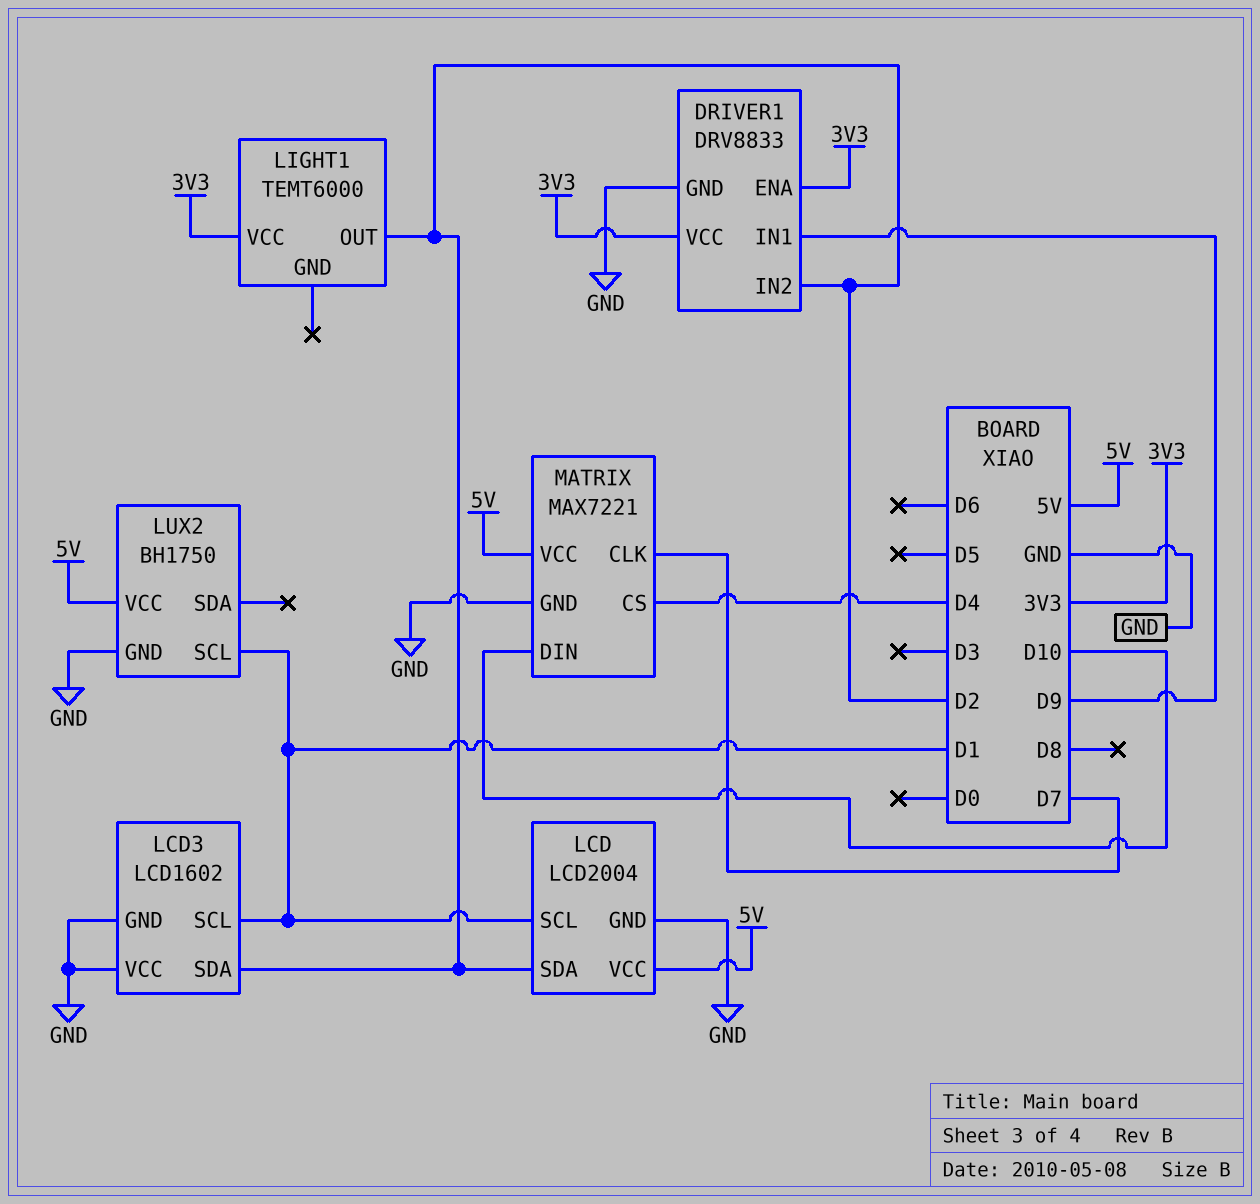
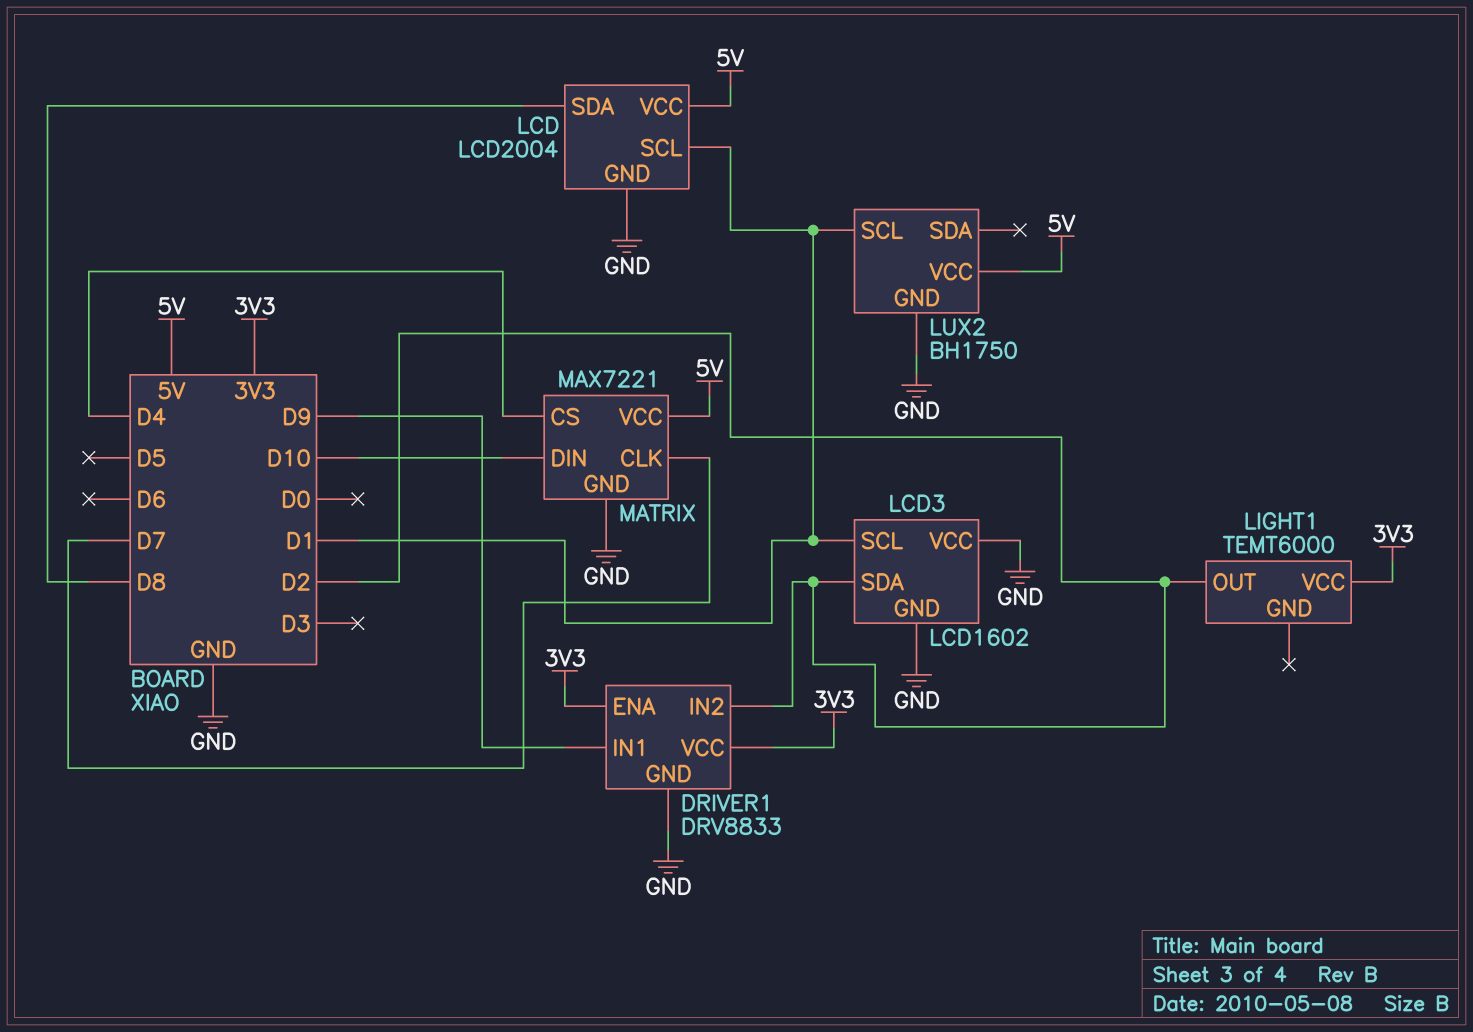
LCD pin SDA: D2 -> D8

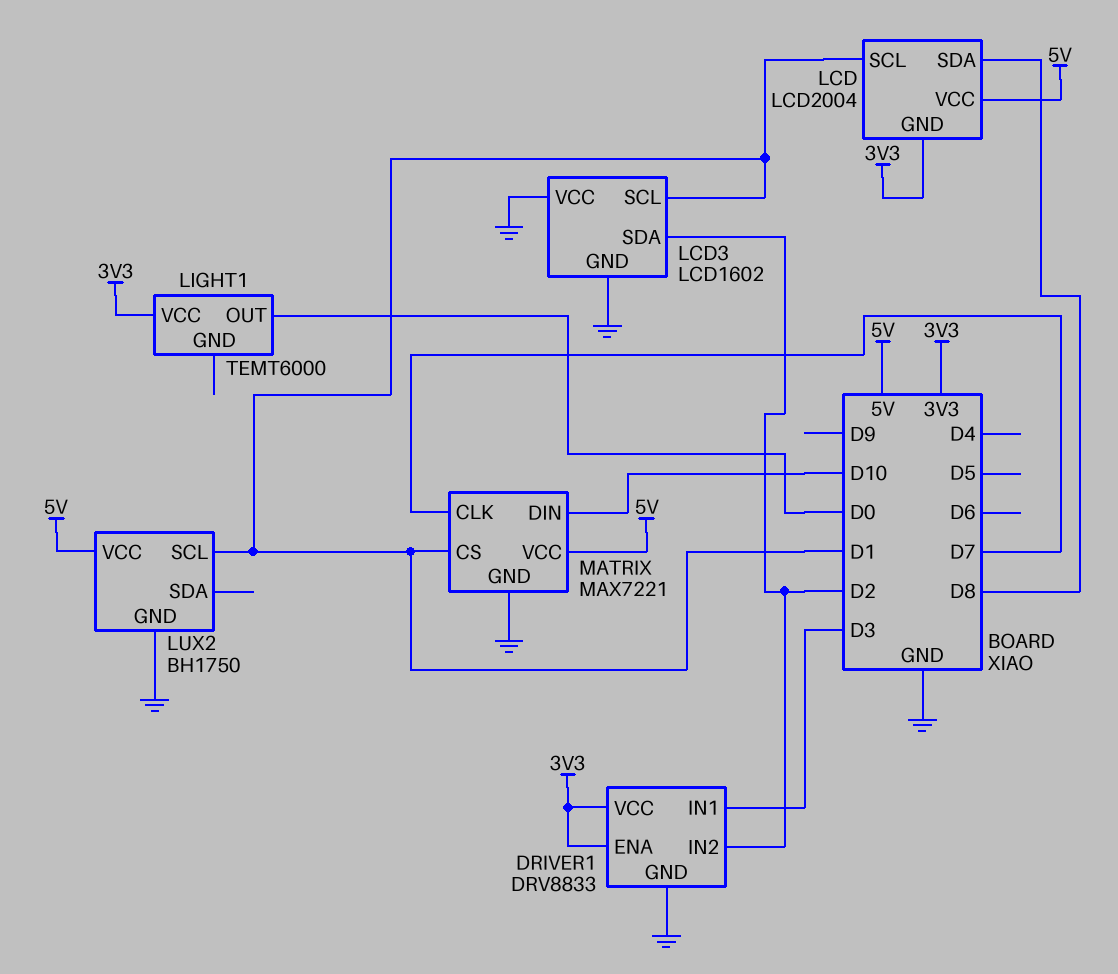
DRIVER1 pin IN1: D9 -> D3
LCD pin GND: GND -> 3V3
LIGHT1 pin OUT: D2 -> D0
MATRIX pin CS: D4 -> D1

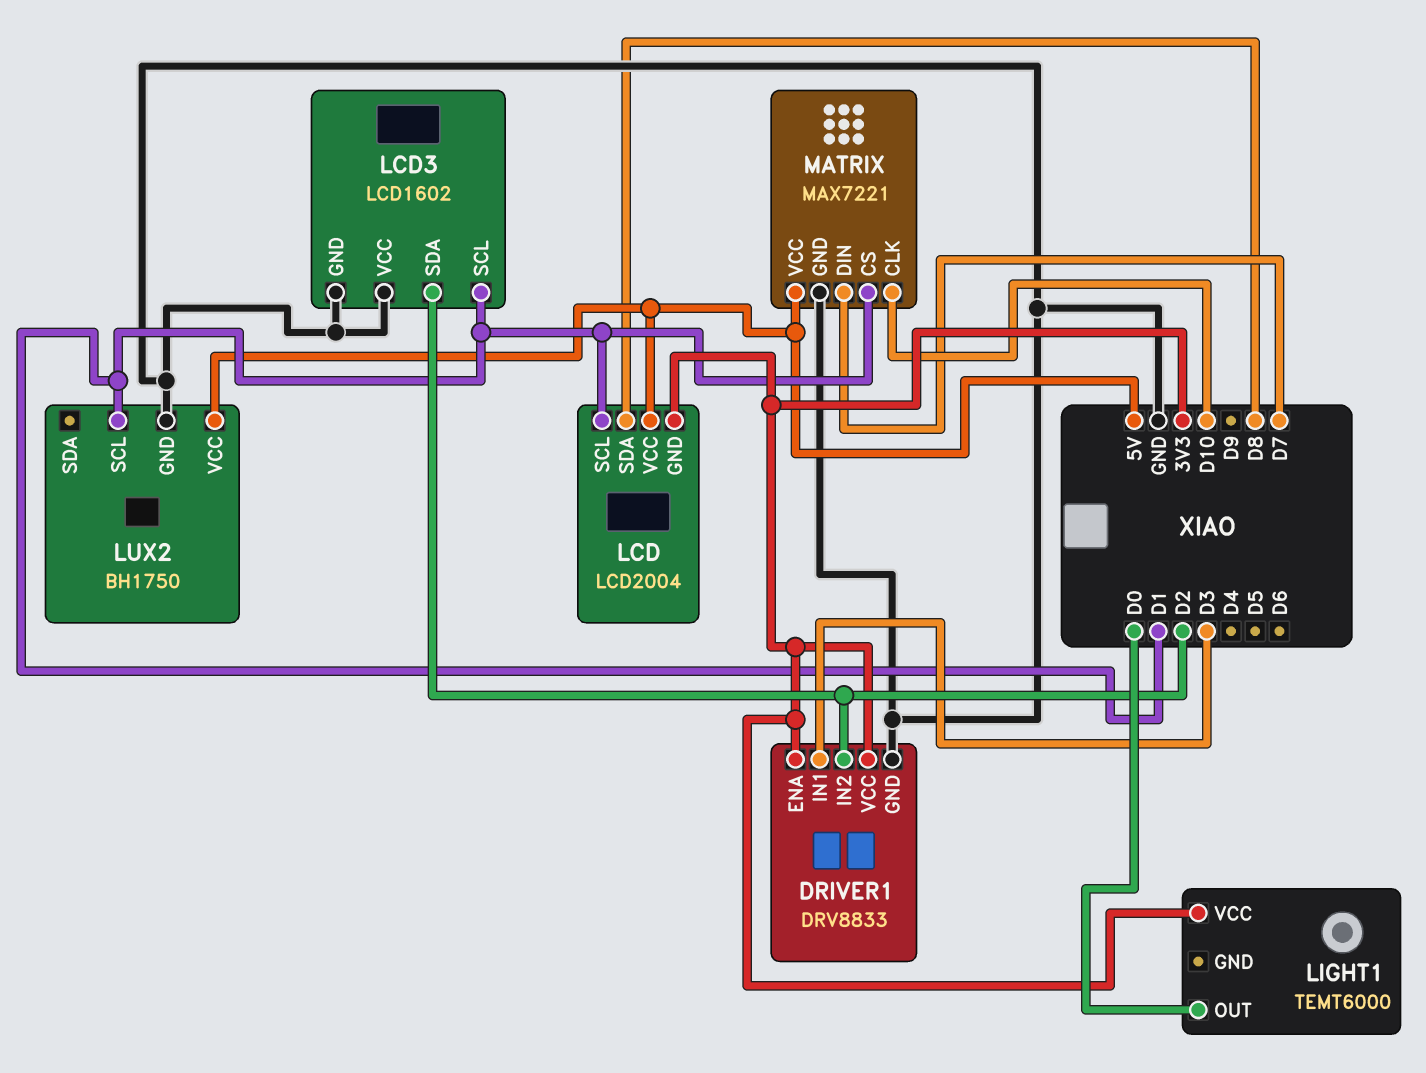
MATRIX pin CLK: D7 -> D10
MATRIX pin DIN: D10 -> D7

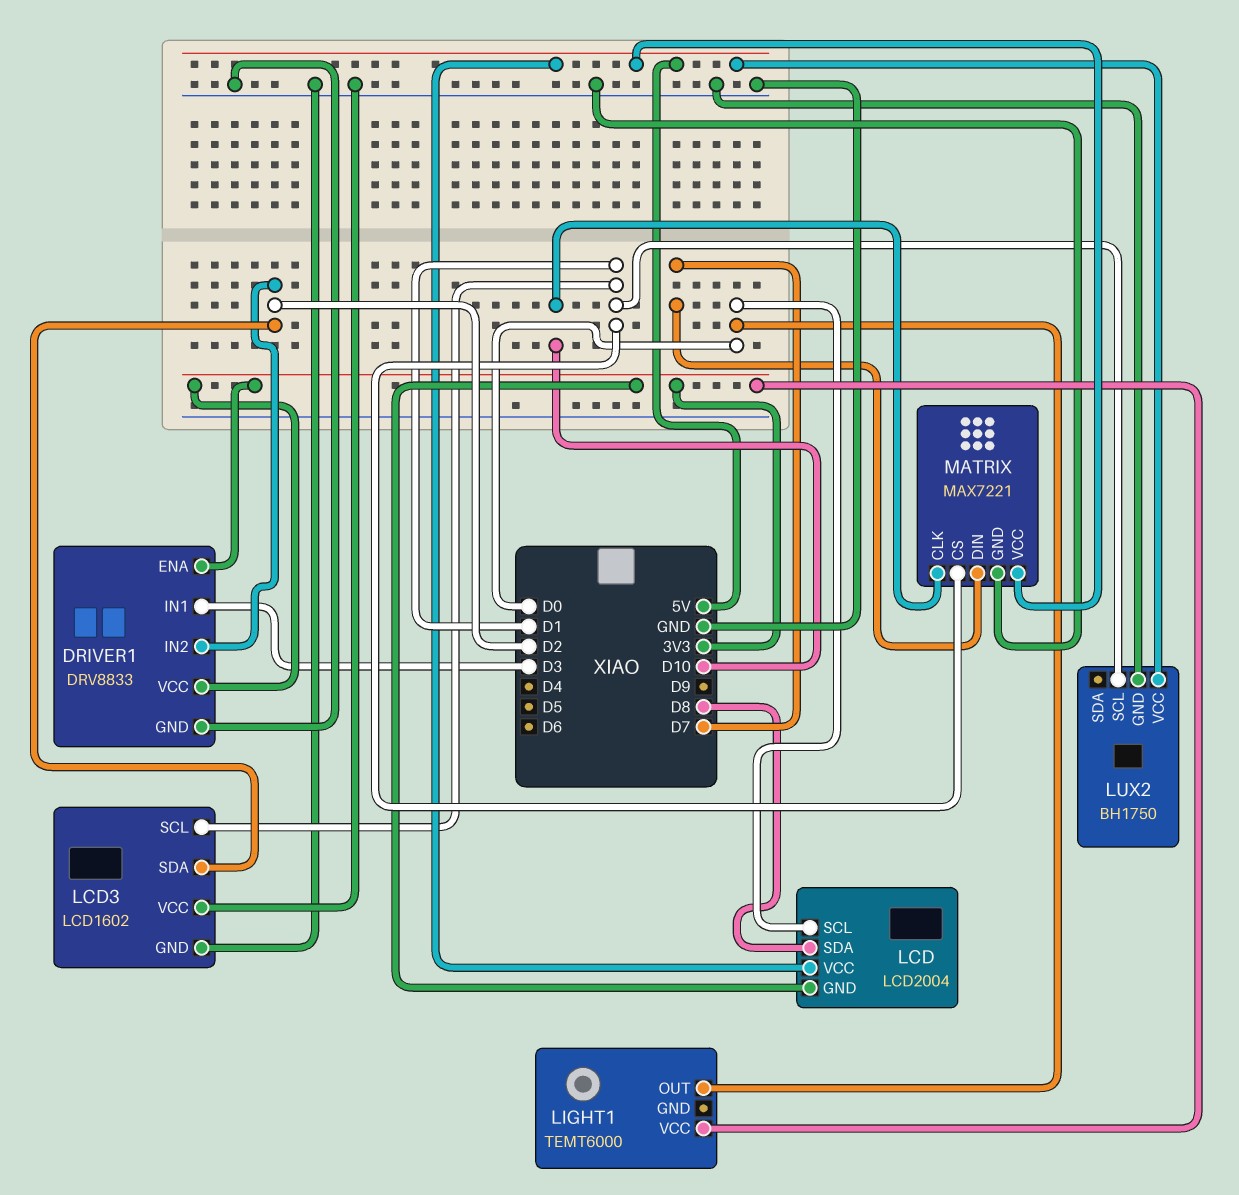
LCD pin SCL: D1 -> D0

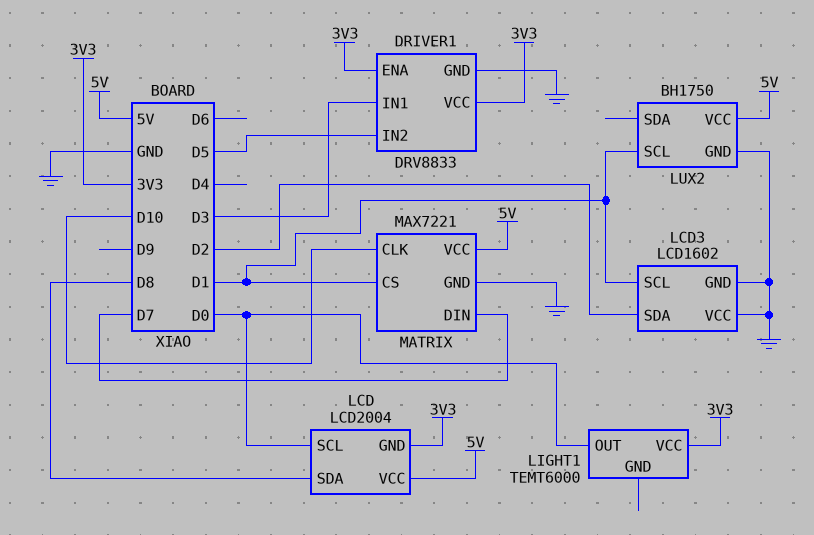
DRIVER1 pin IN2: D2 -> D5

